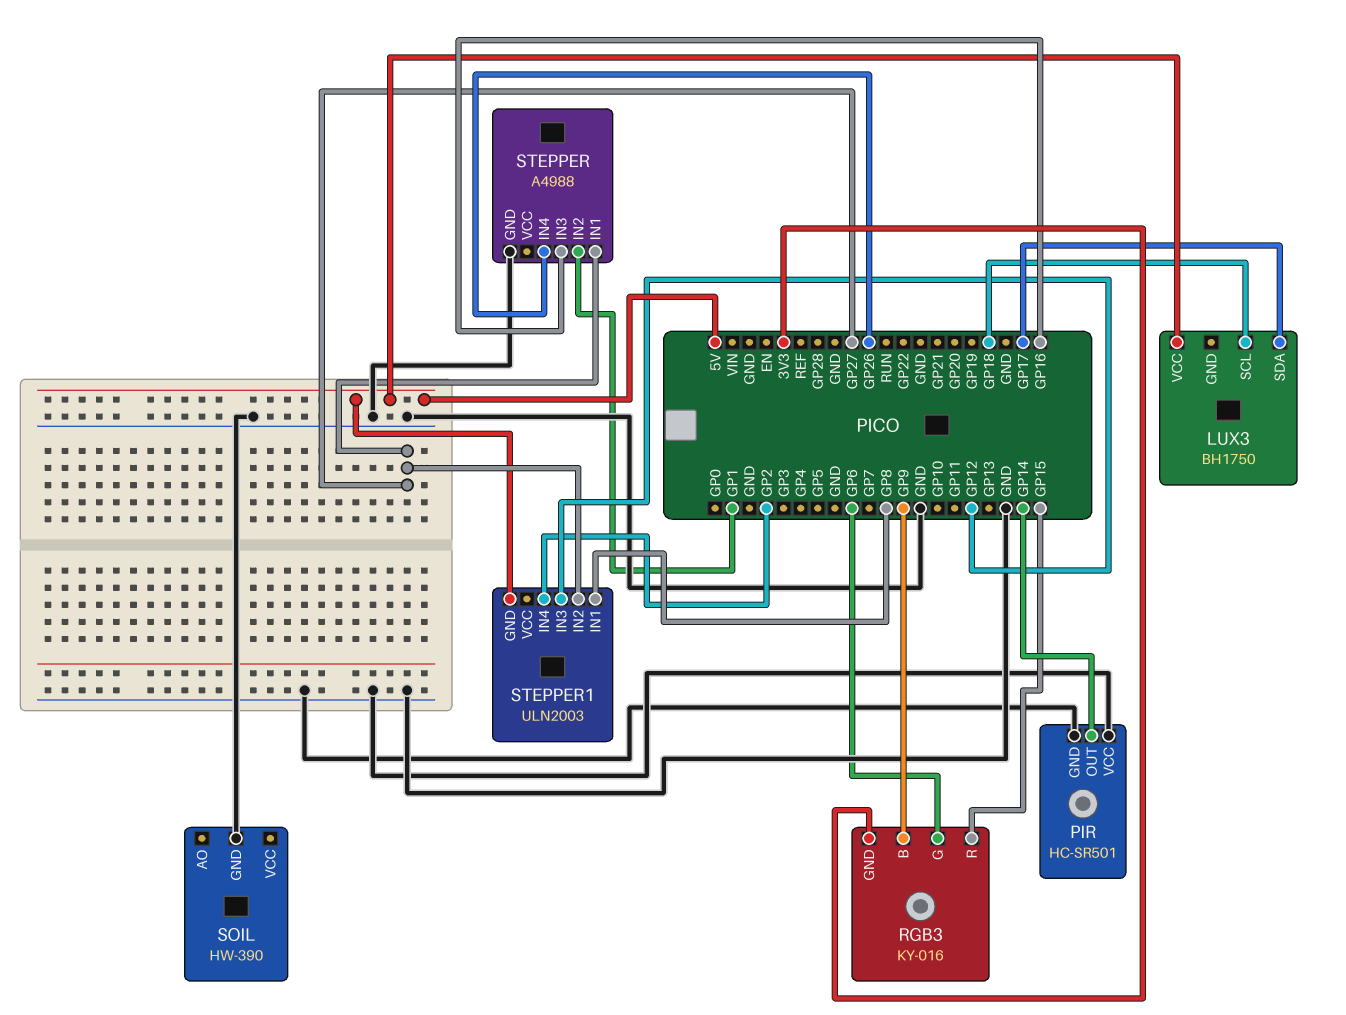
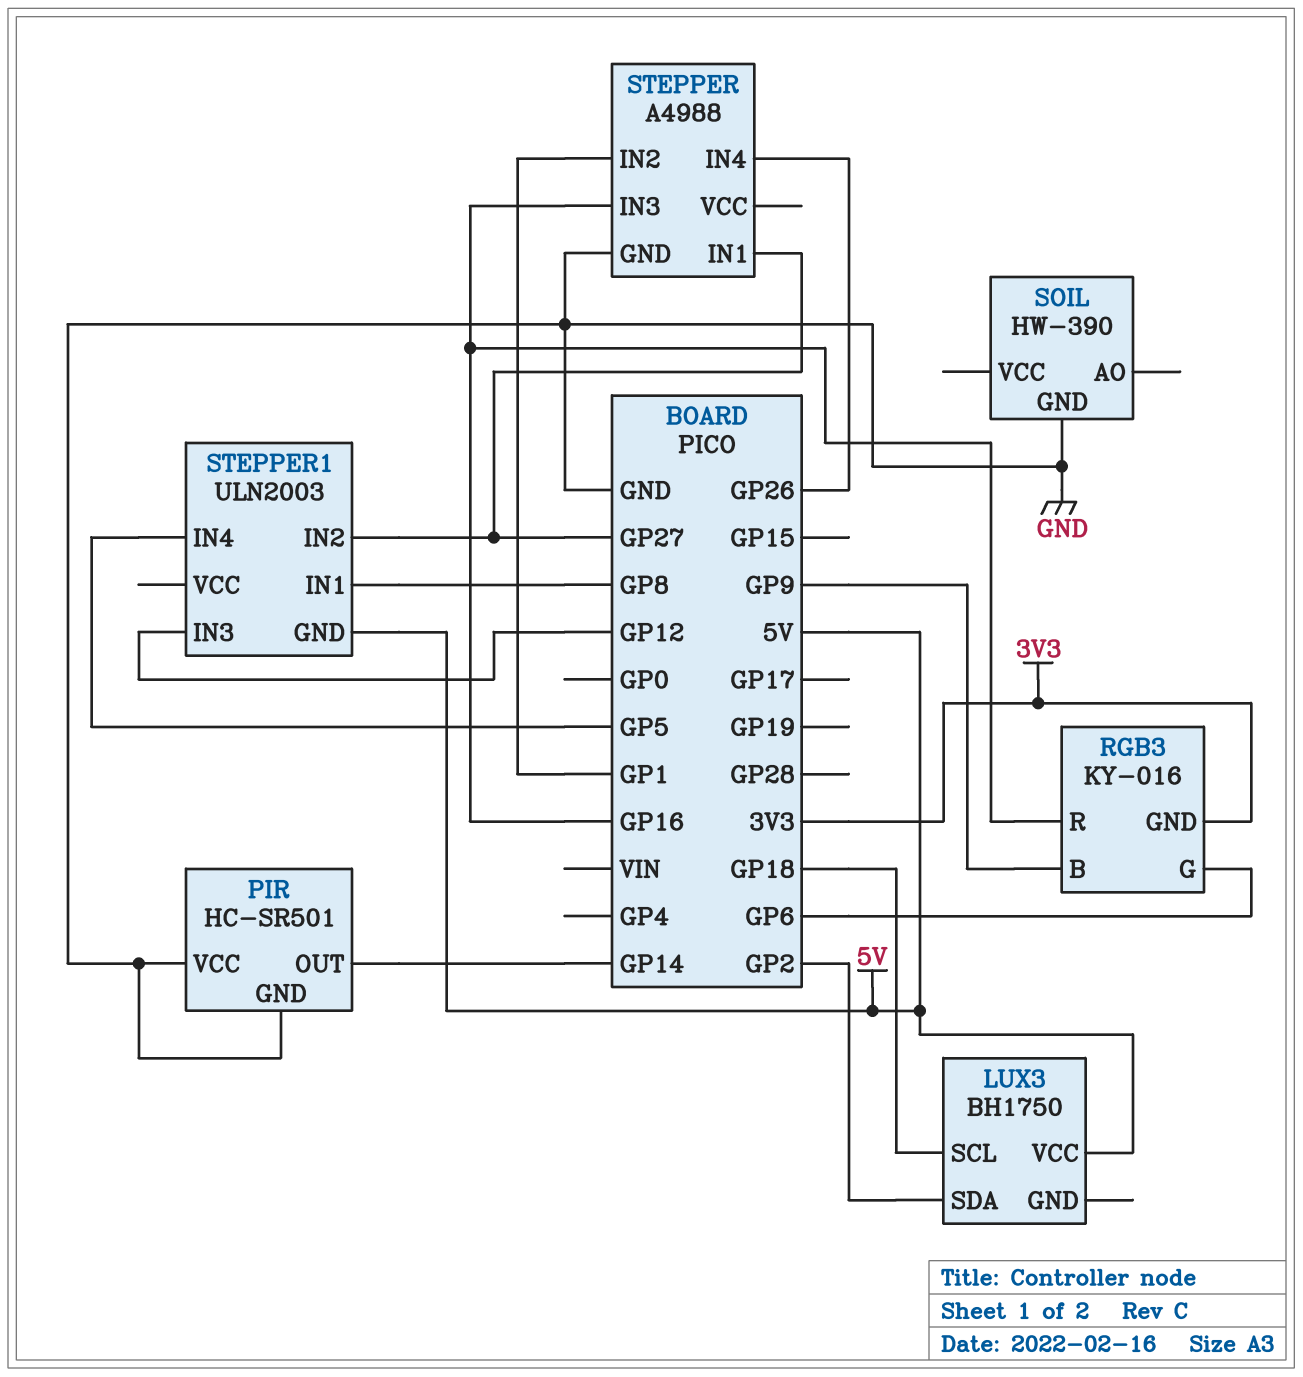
LUX3 pin SDA: GP17 -> GP2
RGB3 pin R: GP15 -> GP16
STEPPER1 pin IN4: GP2 -> GP5

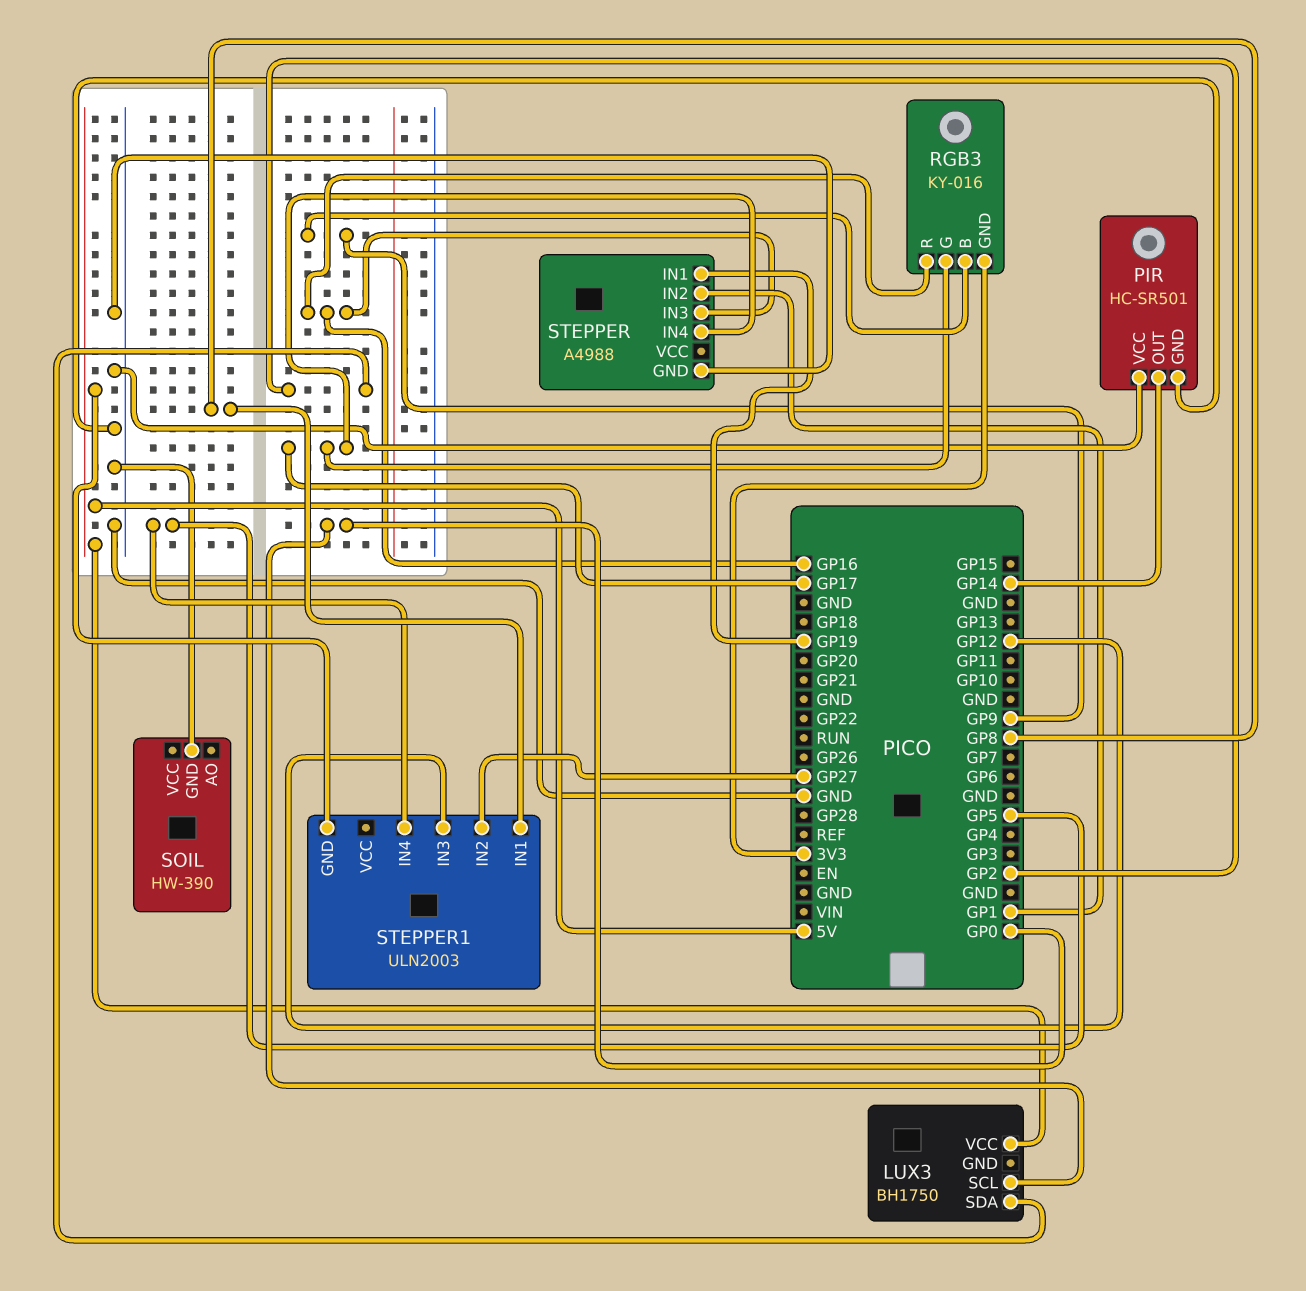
LUX3 pin SCL: GP18 -> GP0
RGB3 pin G: GP6 -> GP17
STEPPER pin IN1: GP27 -> GP19
STEPPER pin IN4: GP26 -> GP17

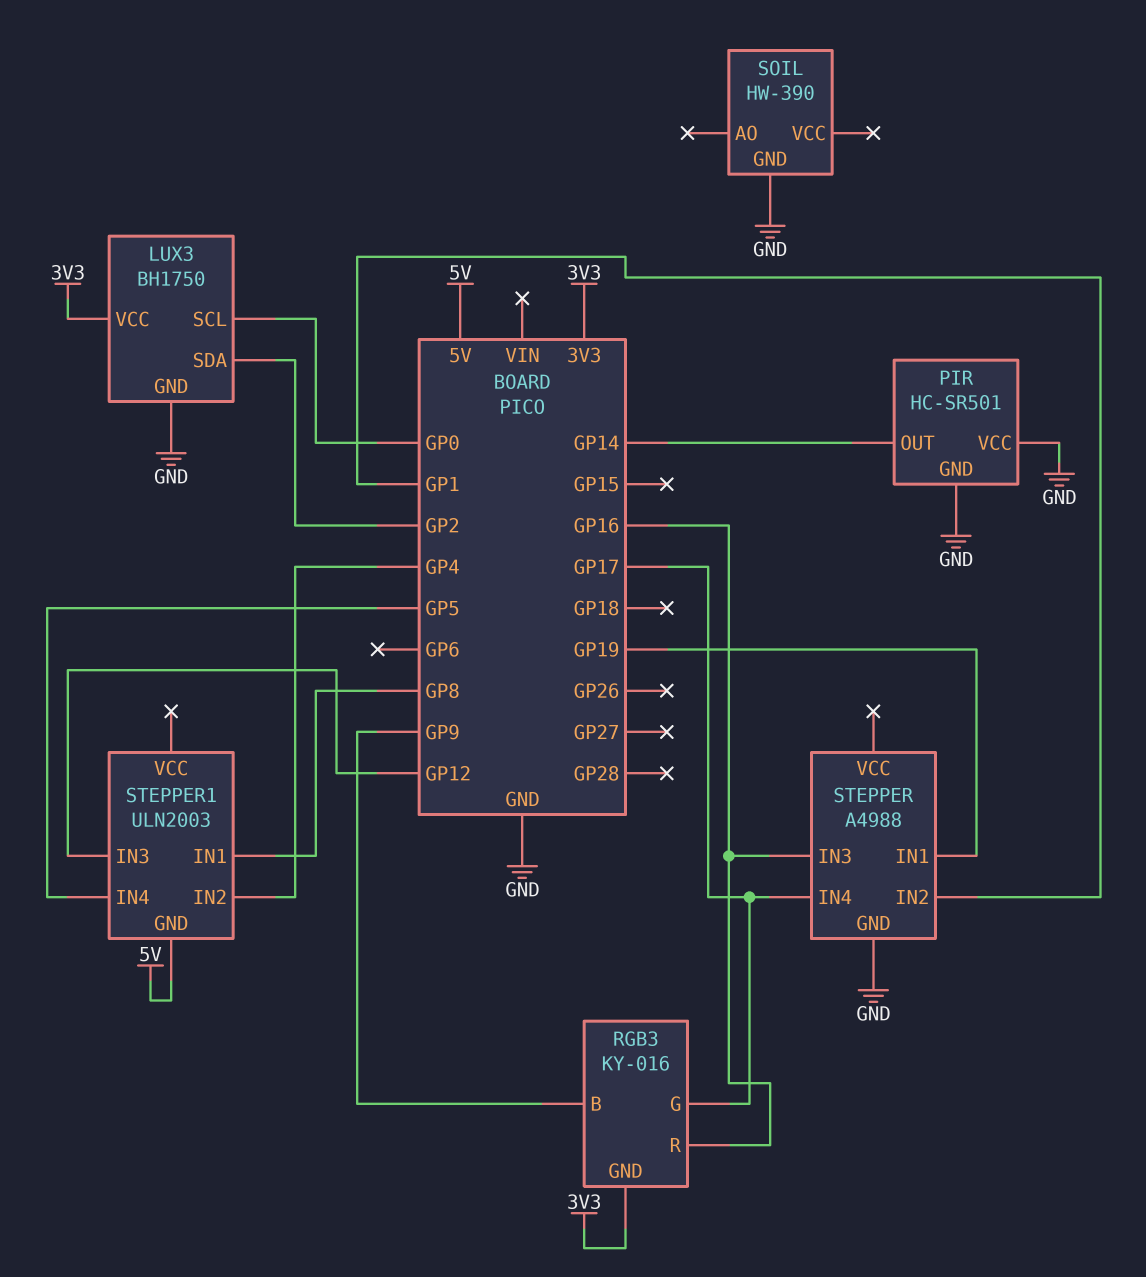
LUX3 pin GND: none -> GND
LUX3 pin VCC: 5V -> 3V3
STEPPER1 pin IN2: GP27 -> GP4

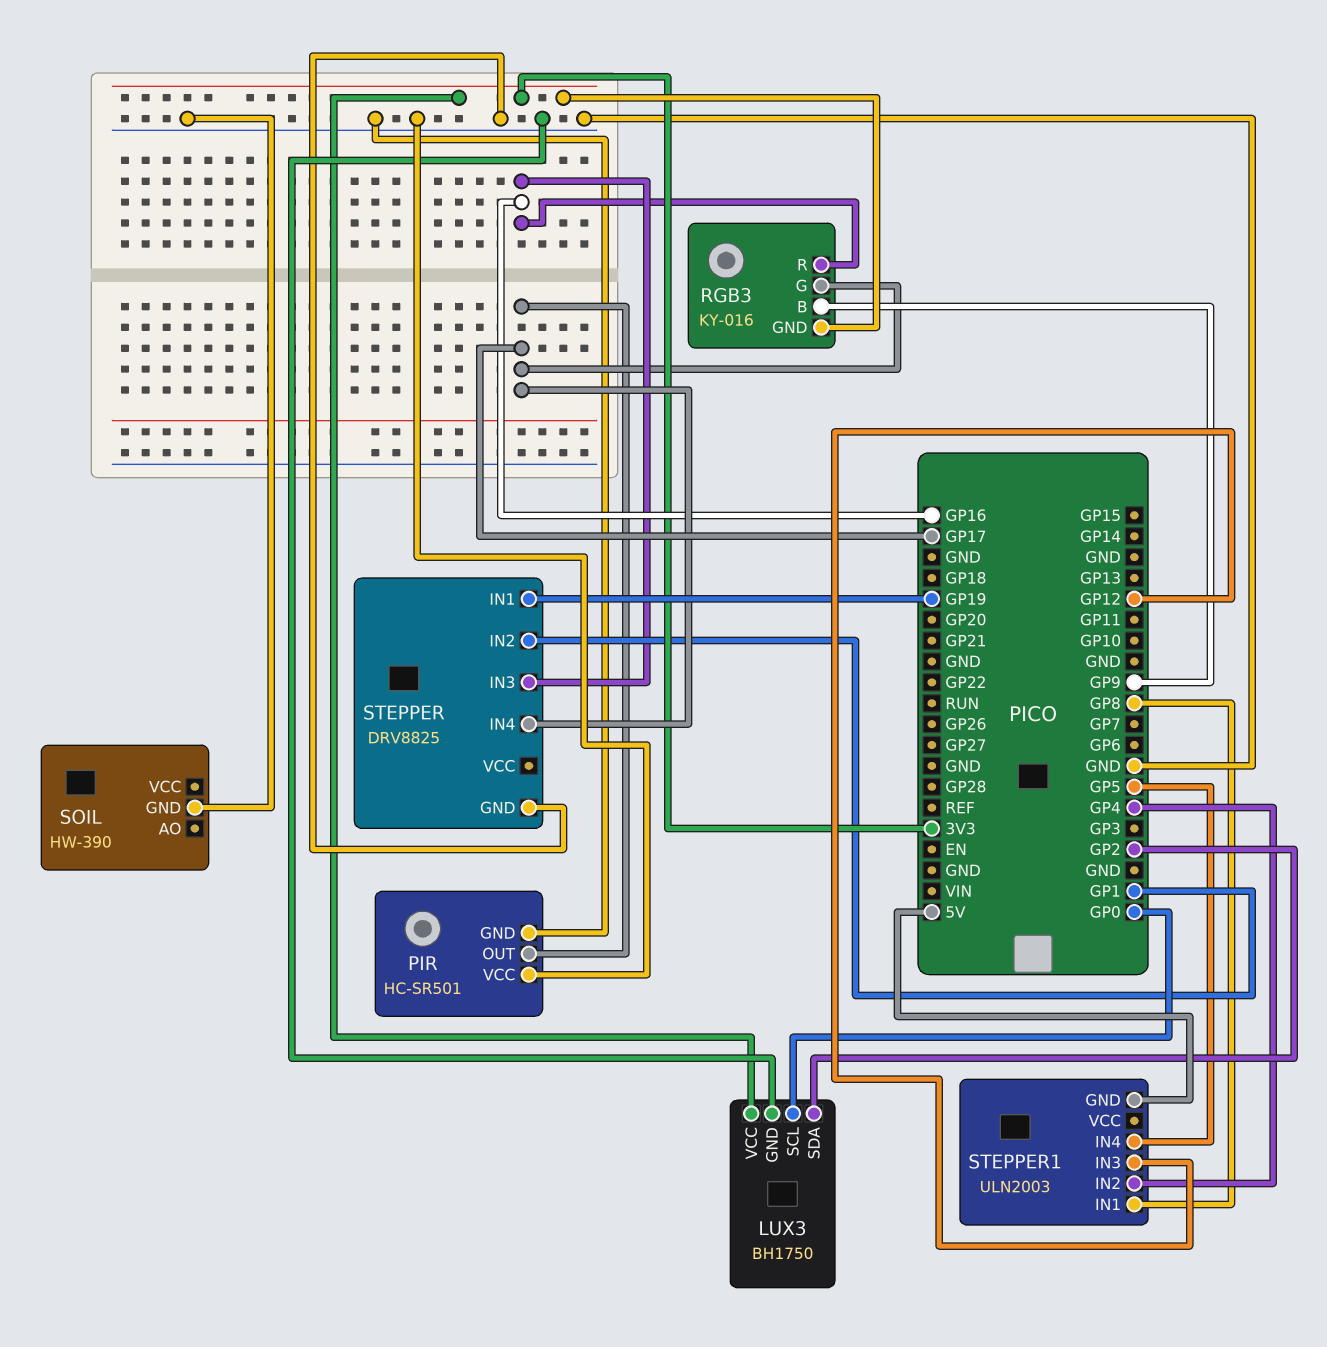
PIR pin OUT: GP14 -> GP17
STEPPER: A4988 -> DRV8825

